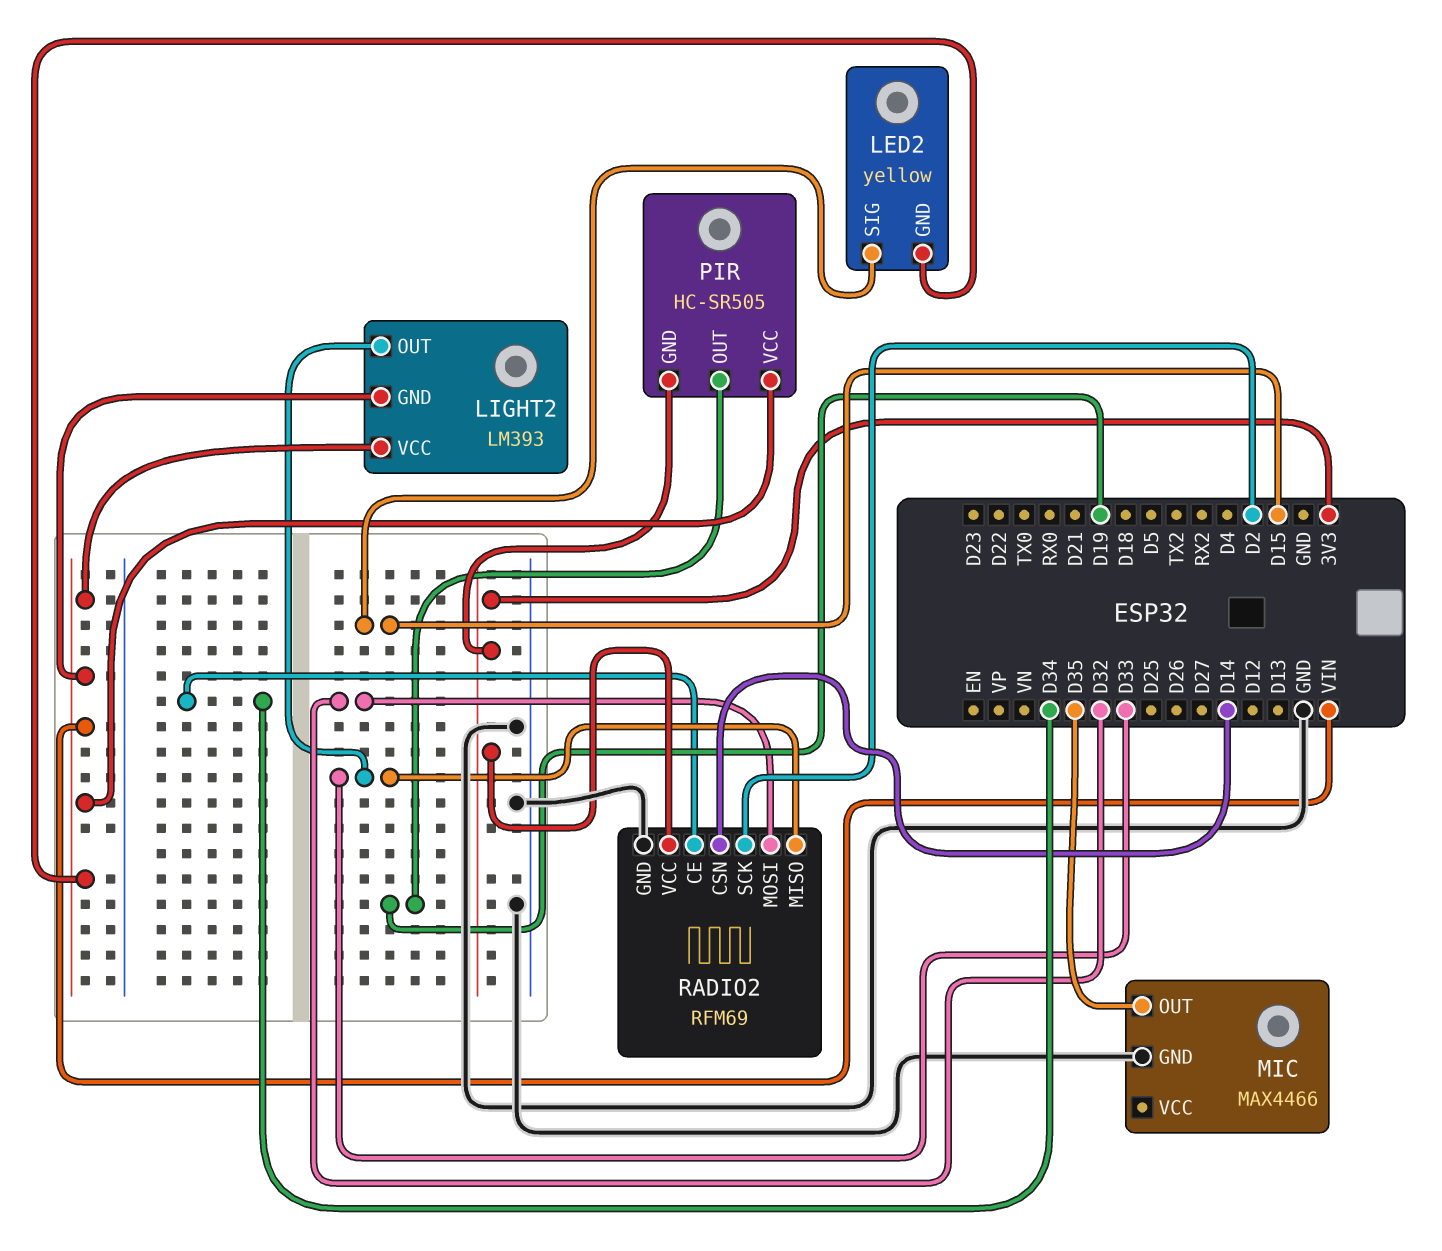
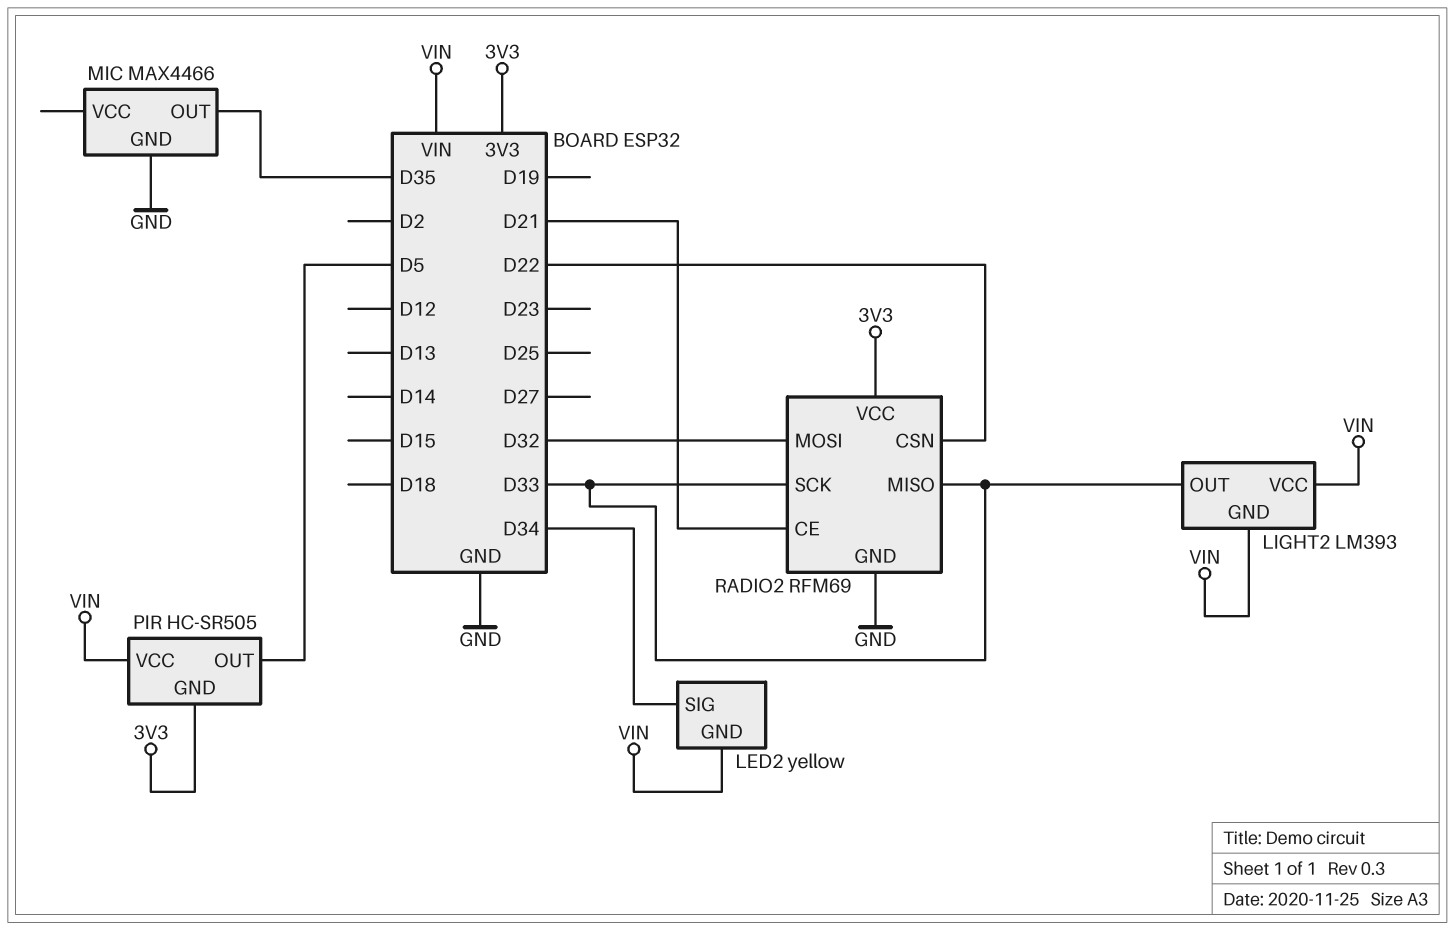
LED2 pin SIG: D15 -> D34
PIR pin OUT: D19 -> D5
RADIO2 pin CE: D34 -> D21
RADIO2 pin CSN: D14 -> D22
RADIO2 pin SCK: D2 -> D33

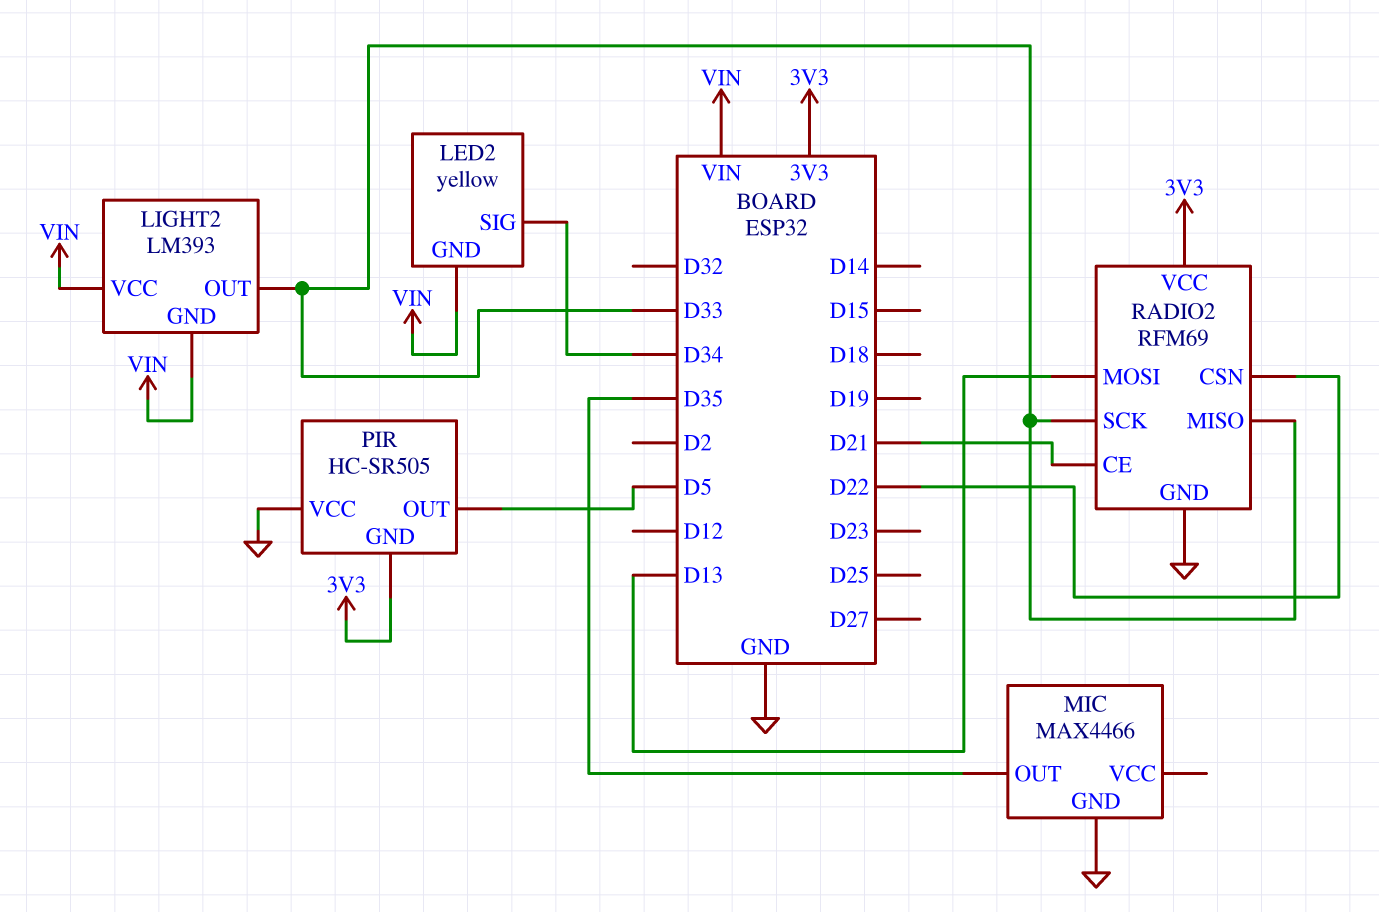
PIR pin VCC: VIN -> GND
RADIO2 pin MOSI: D32 -> D13

